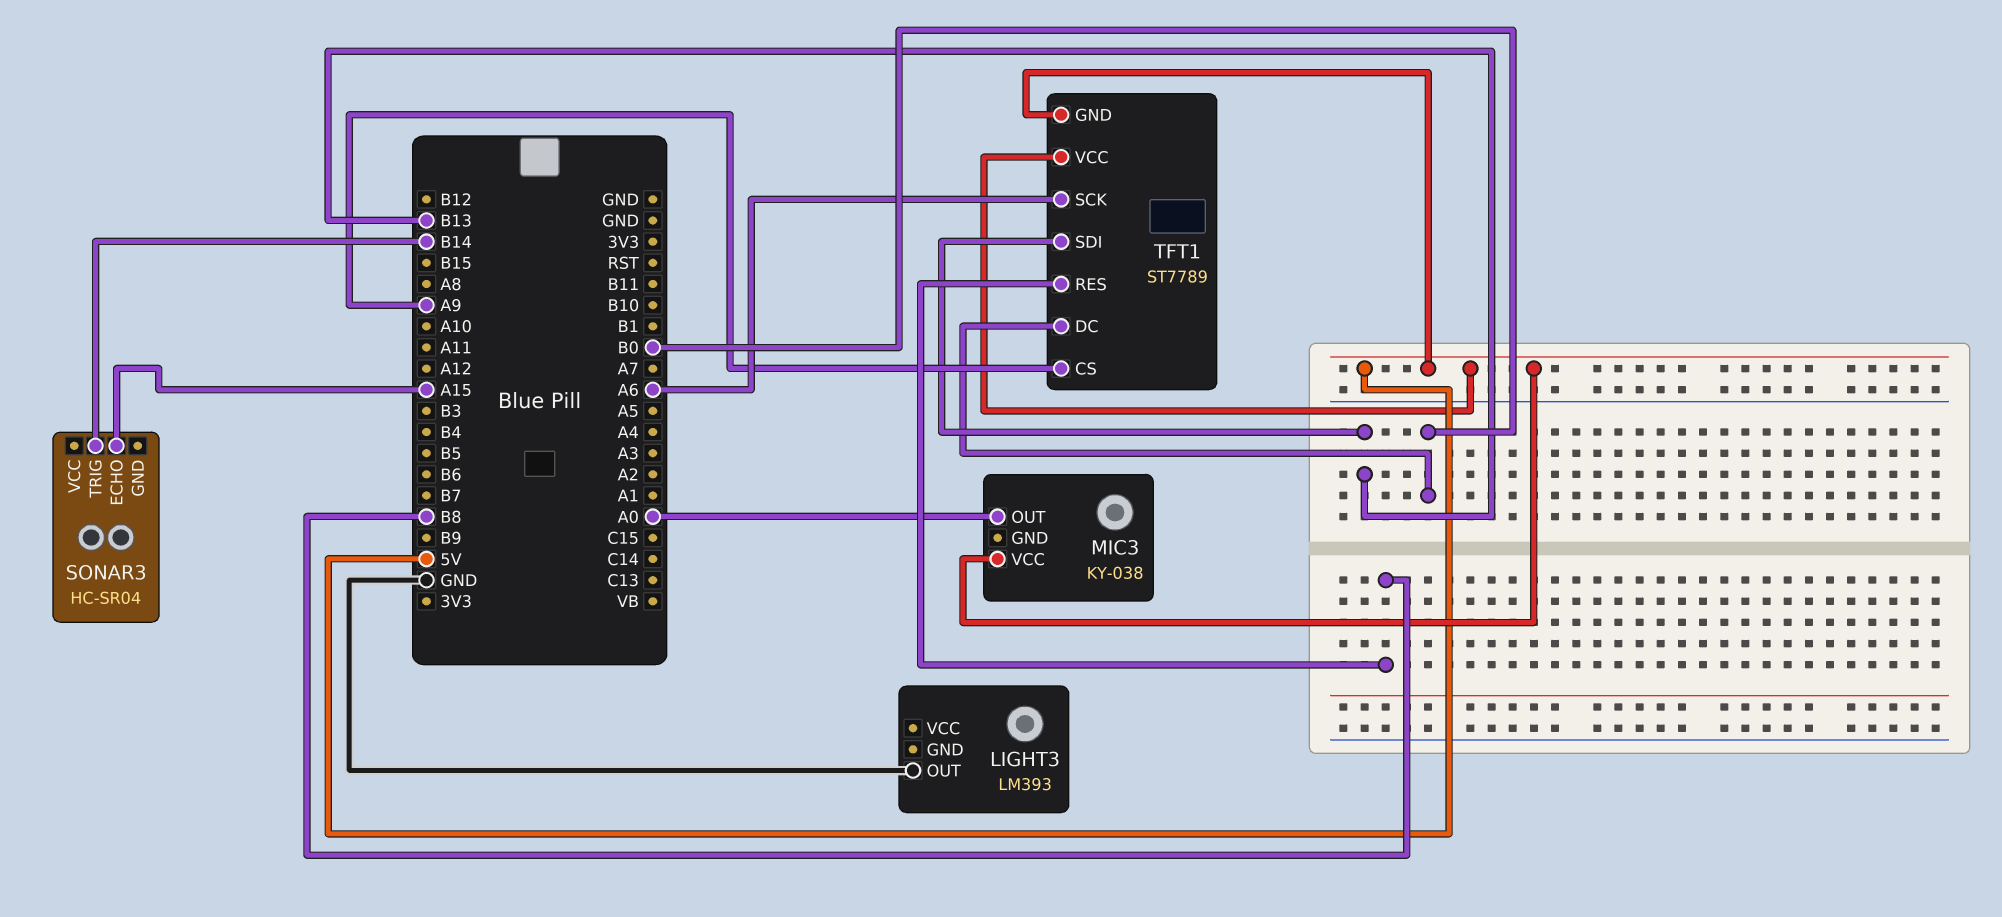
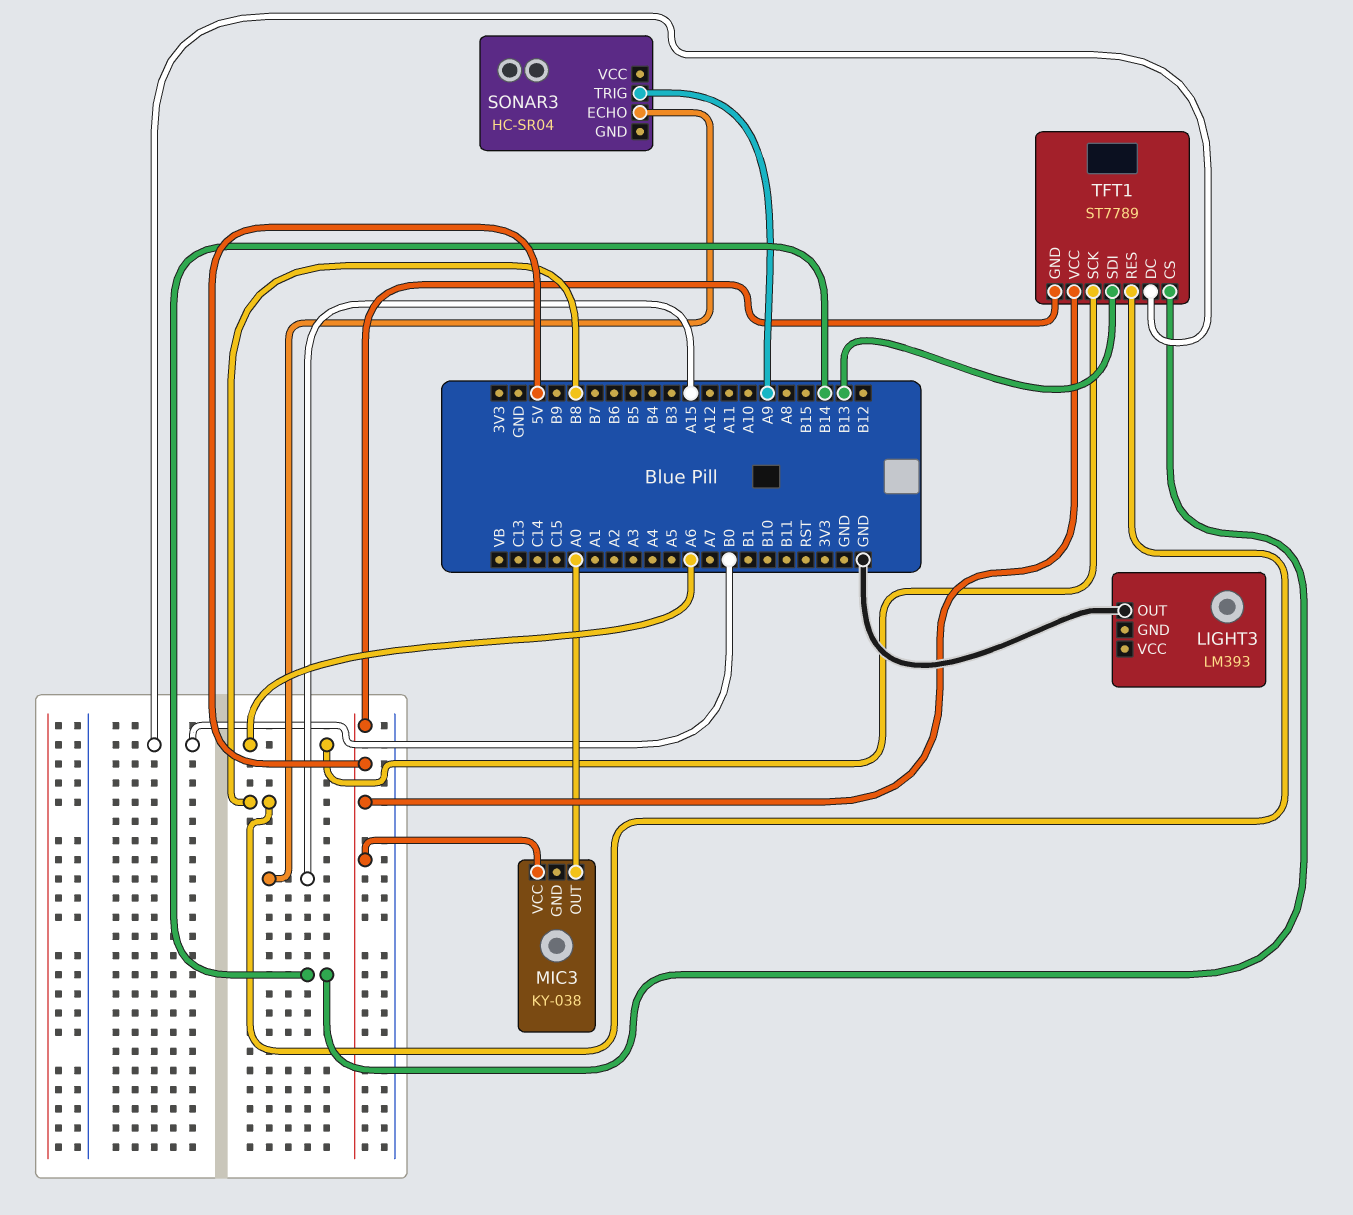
SONAR3 pin TRIG: B14 -> A9
TFT1 pin CS: A9 -> B14

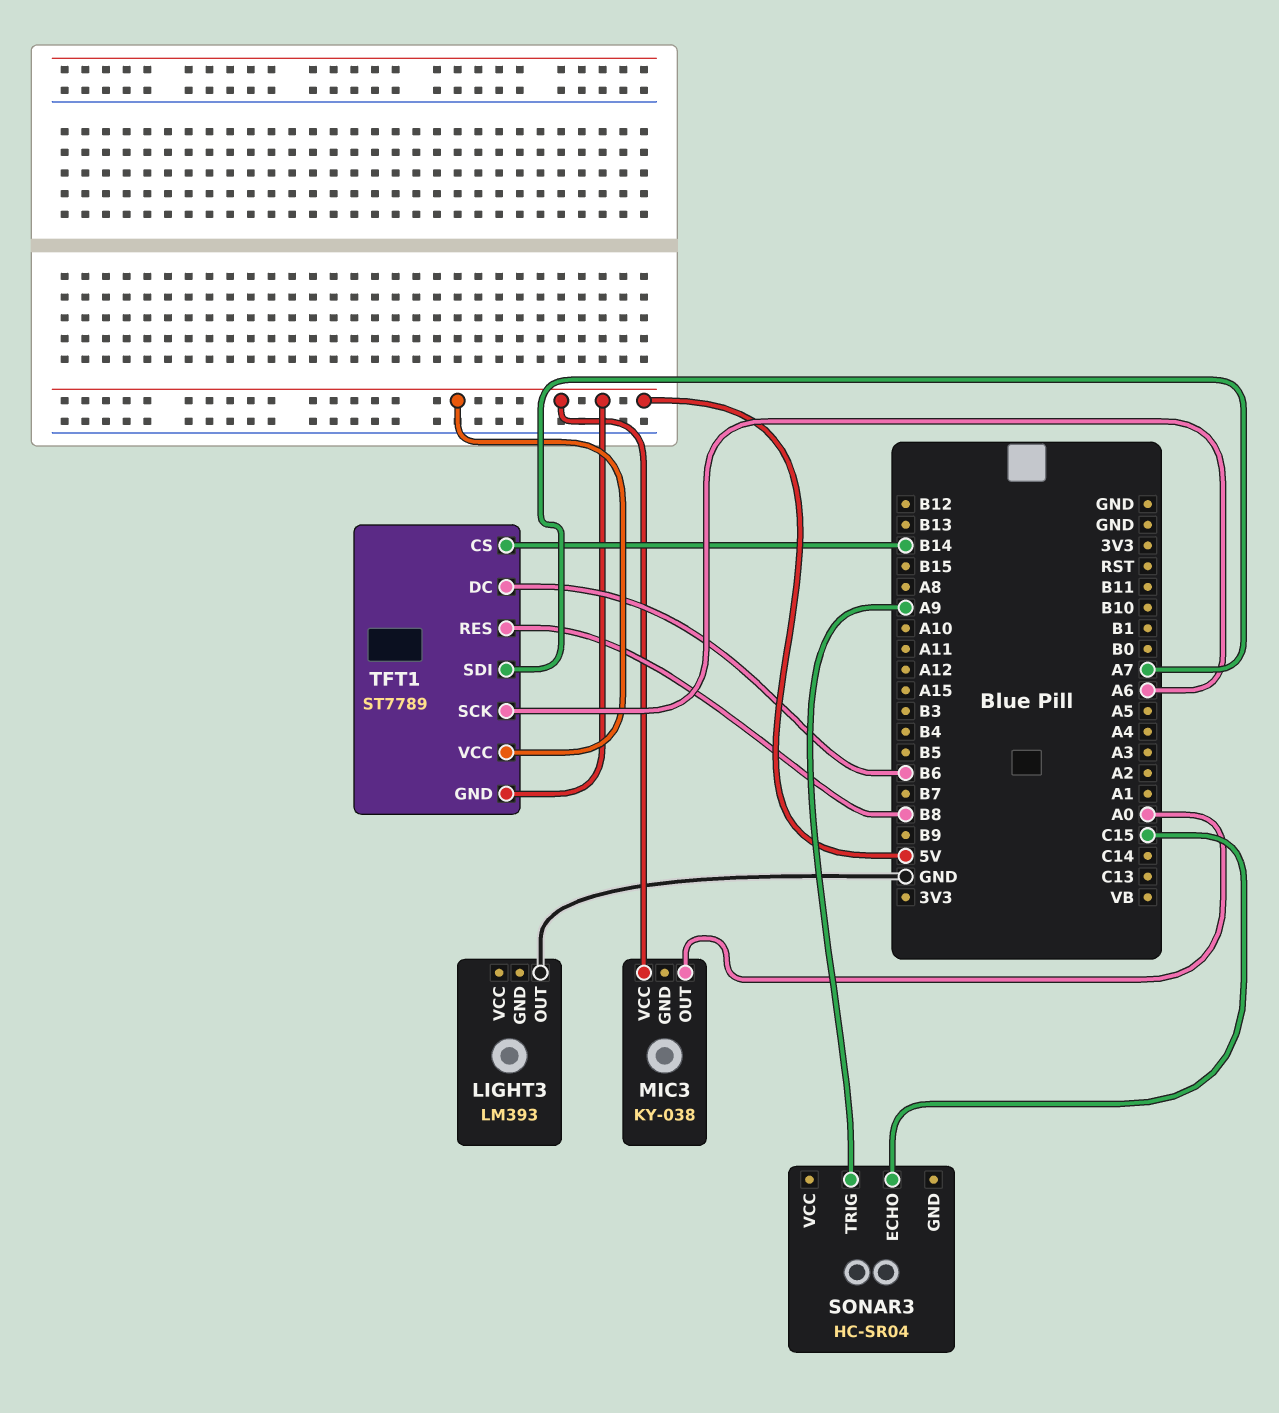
SONAR3 pin ECHO: A15 -> C15
TFT1 pin DC: B0 -> B6
TFT1 pin SDI: B13 -> A7

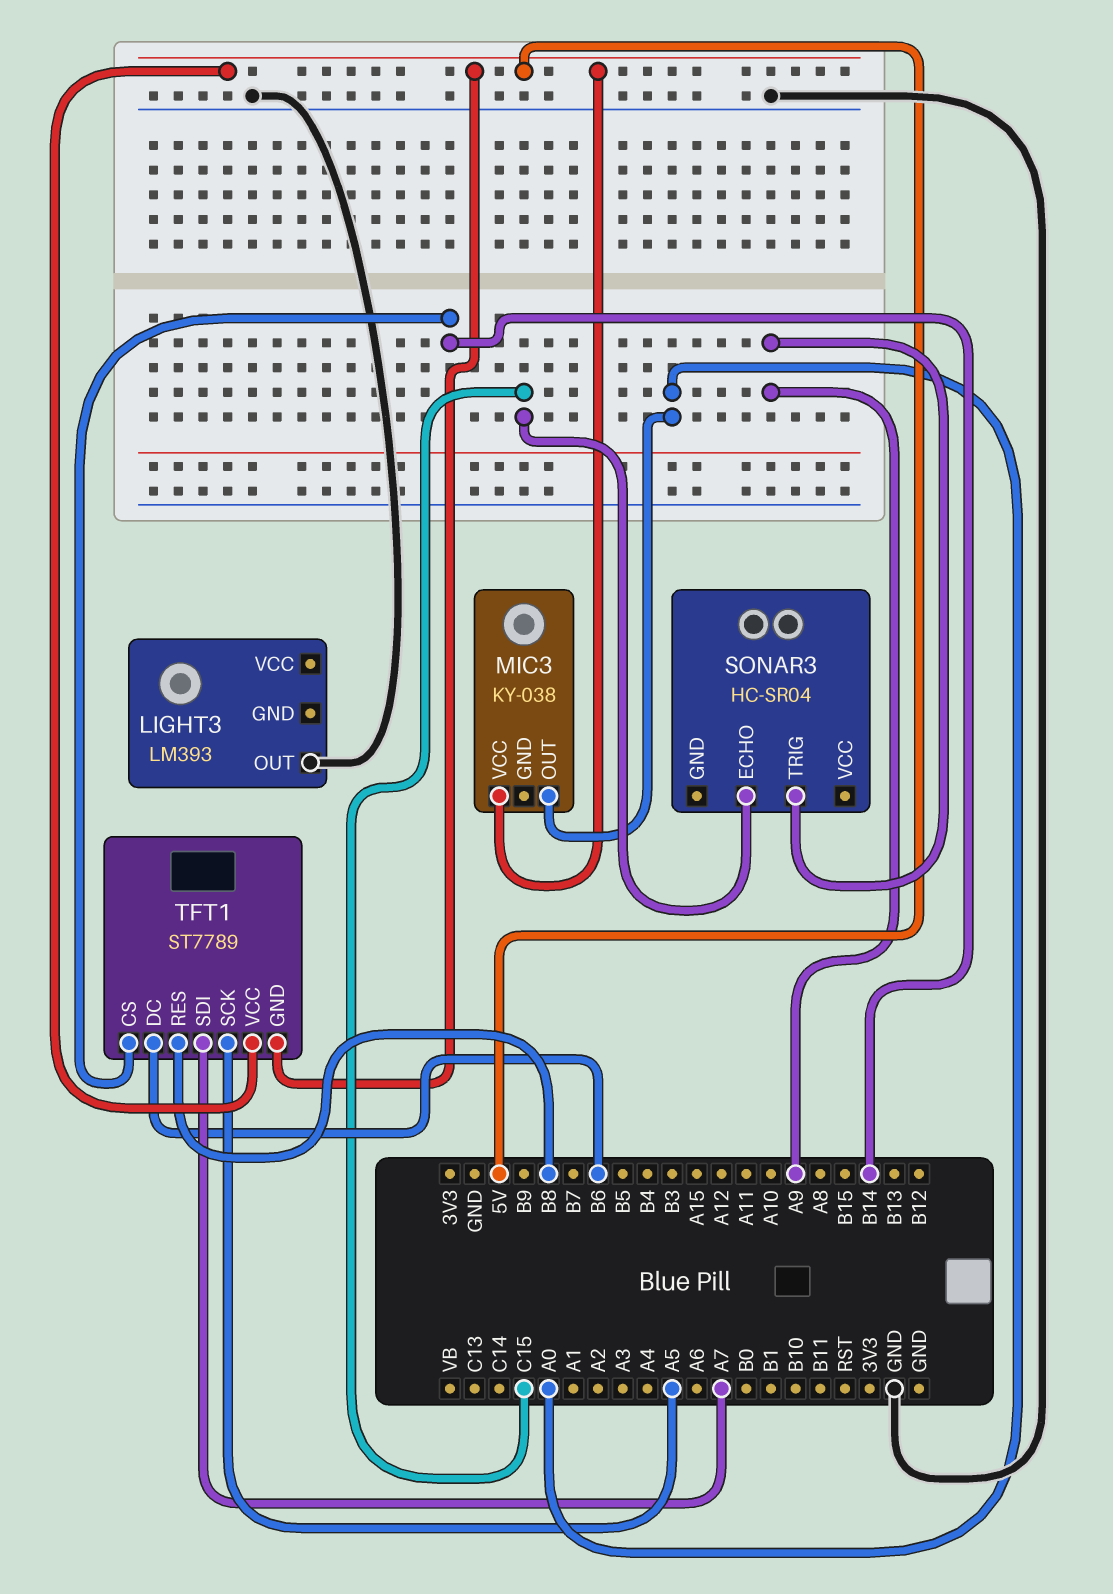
TFT1 pin SCK: A6 -> A5

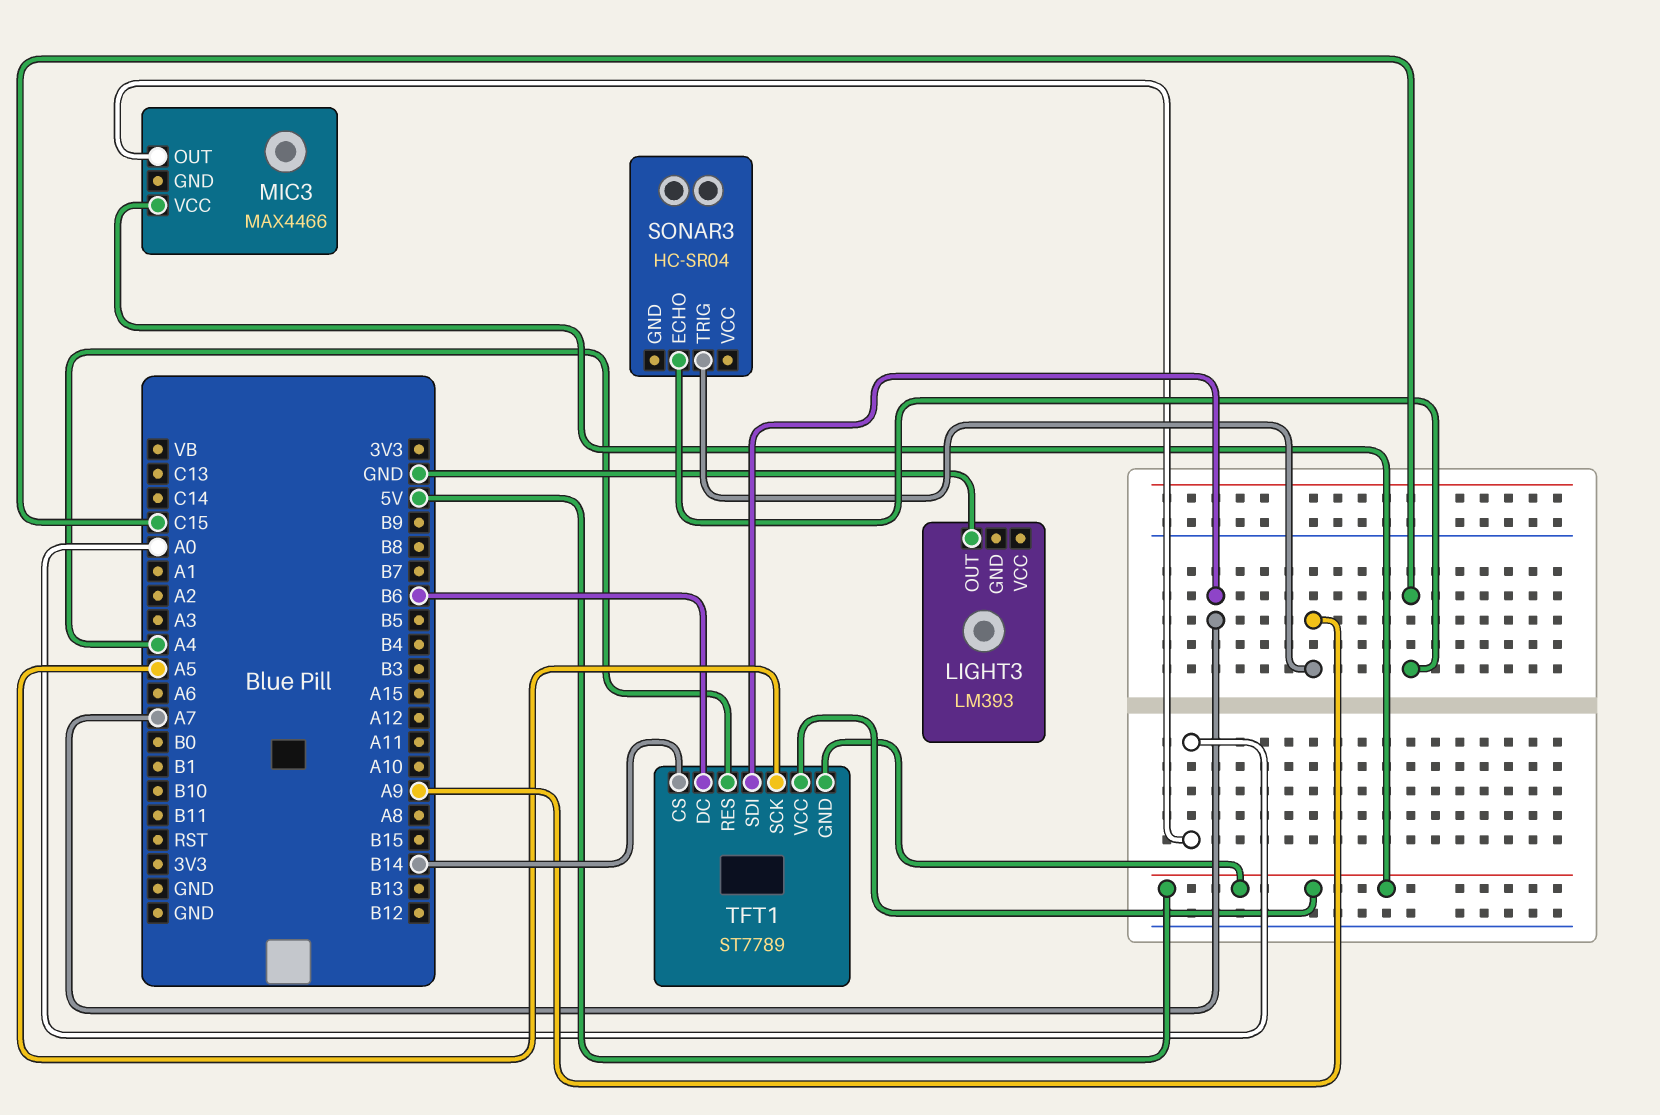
MIC3: KY-038 -> MAX4466
TFT1 pin RES: B8 -> A4

